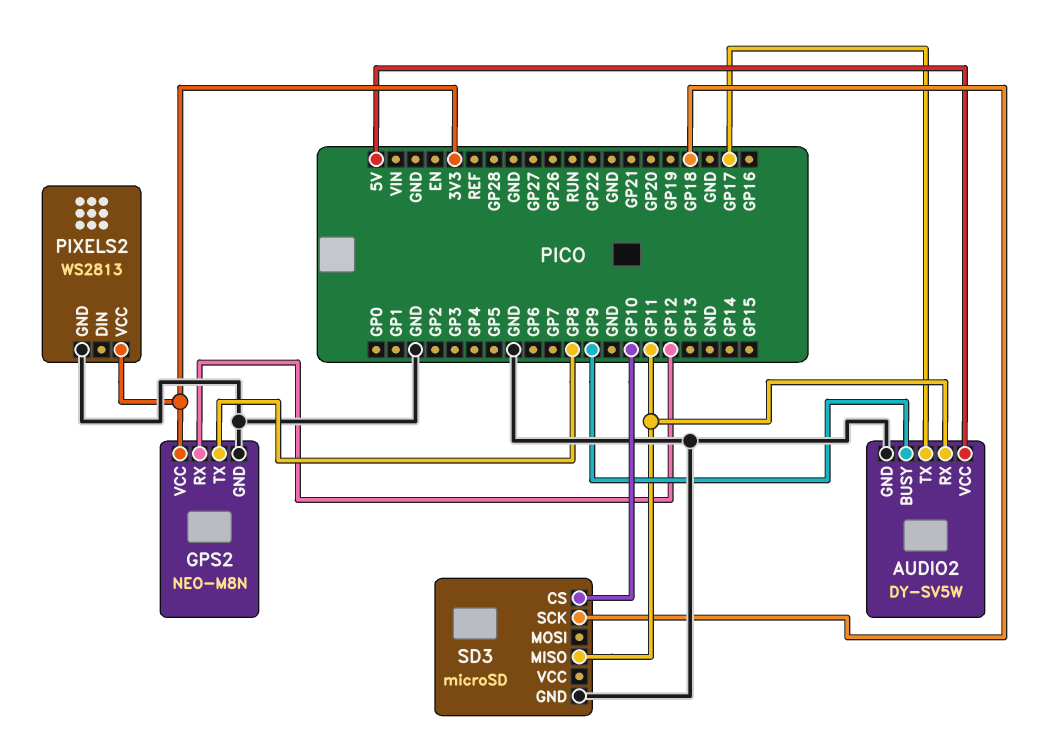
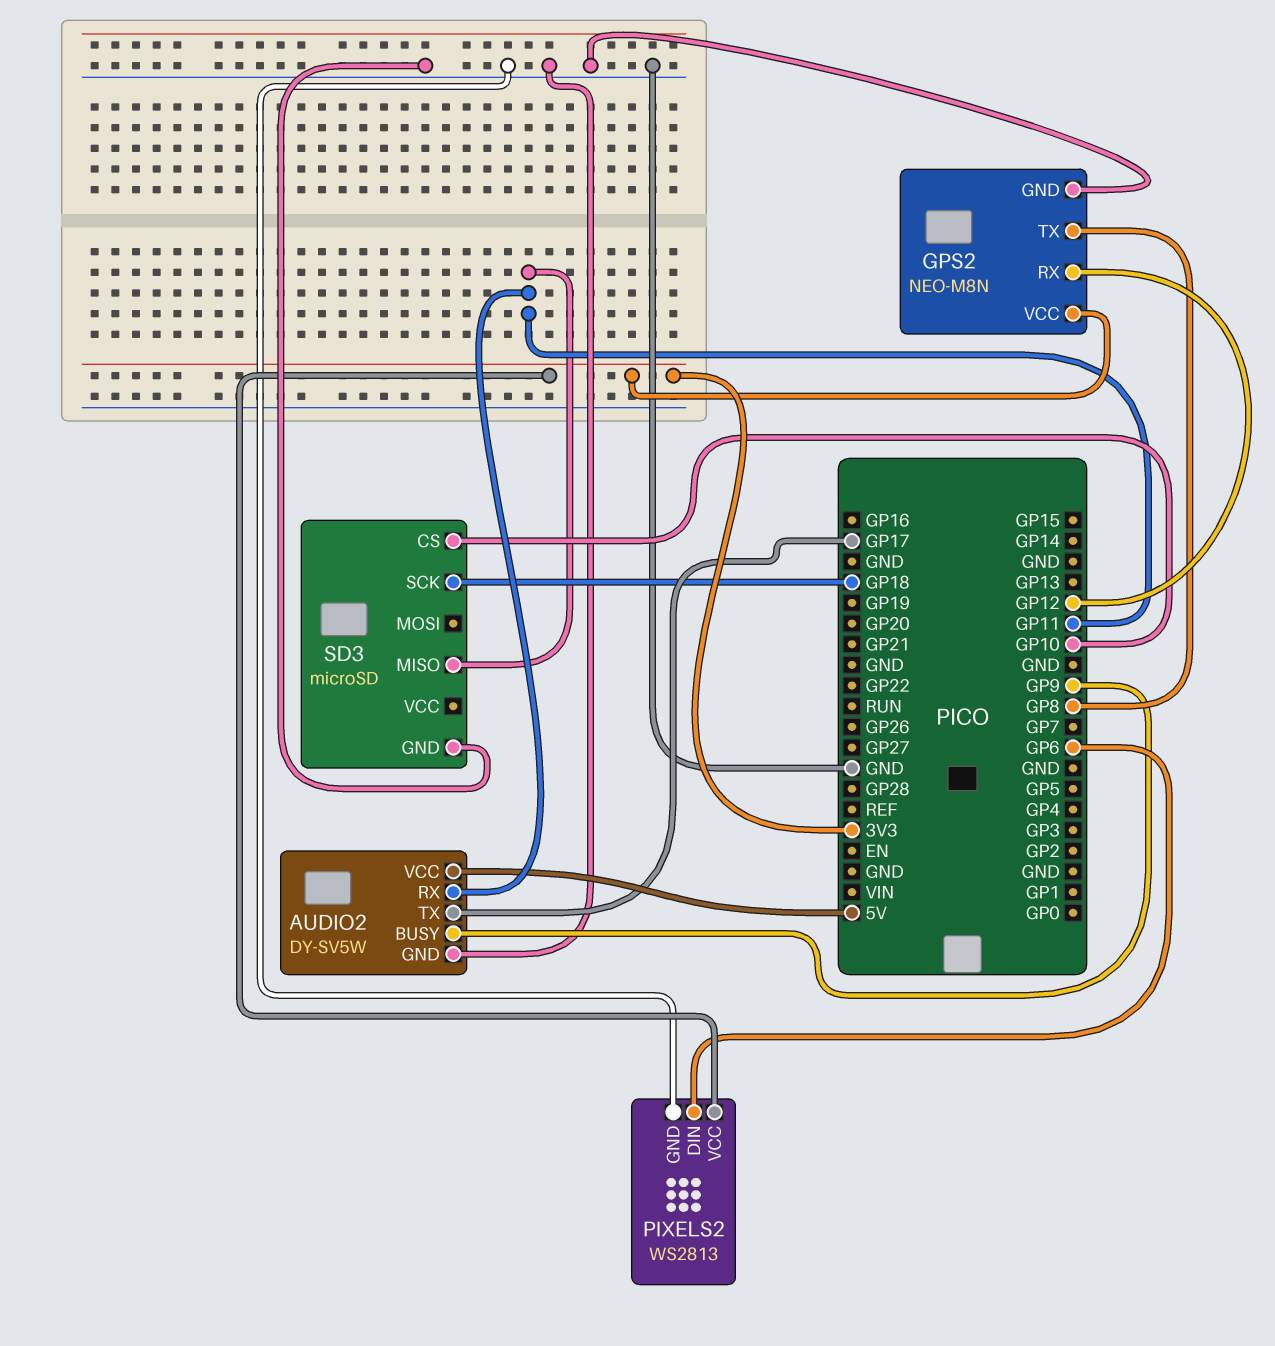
PIXELS2 pin DIN: none -> GP6

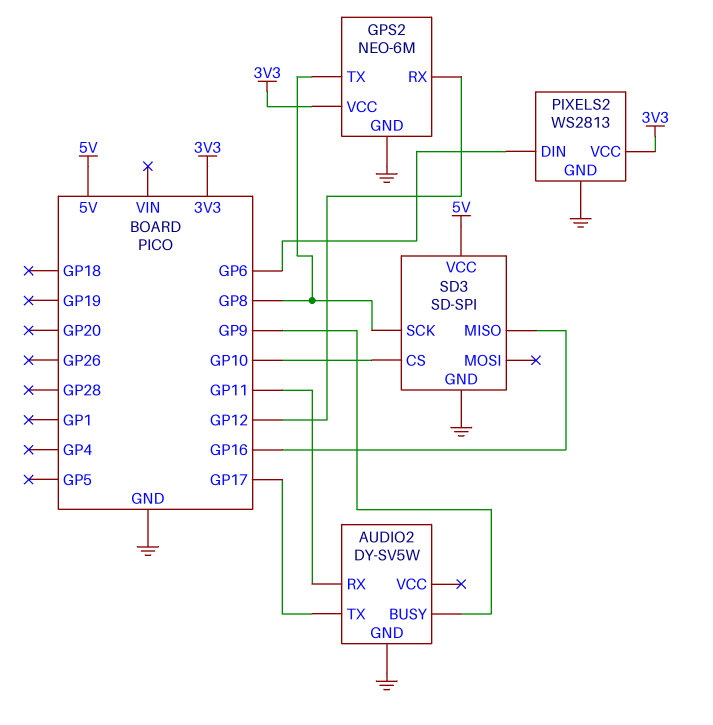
AUDIO2 pin VCC: 5V -> none
GPS2: NEO-M8N -> NEO-6M
SD3: microSD -> SD-SPI
SD3 pin MISO: GP11 -> GP16
SD3 pin SCK: GP18 -> GP8
SD3 pin VCC: none -> 5V

